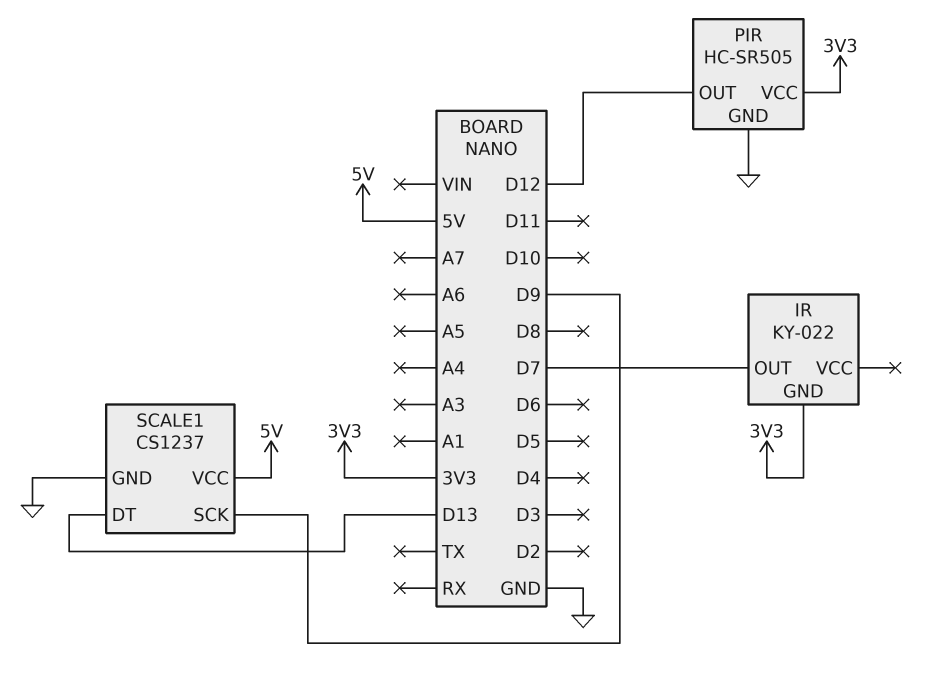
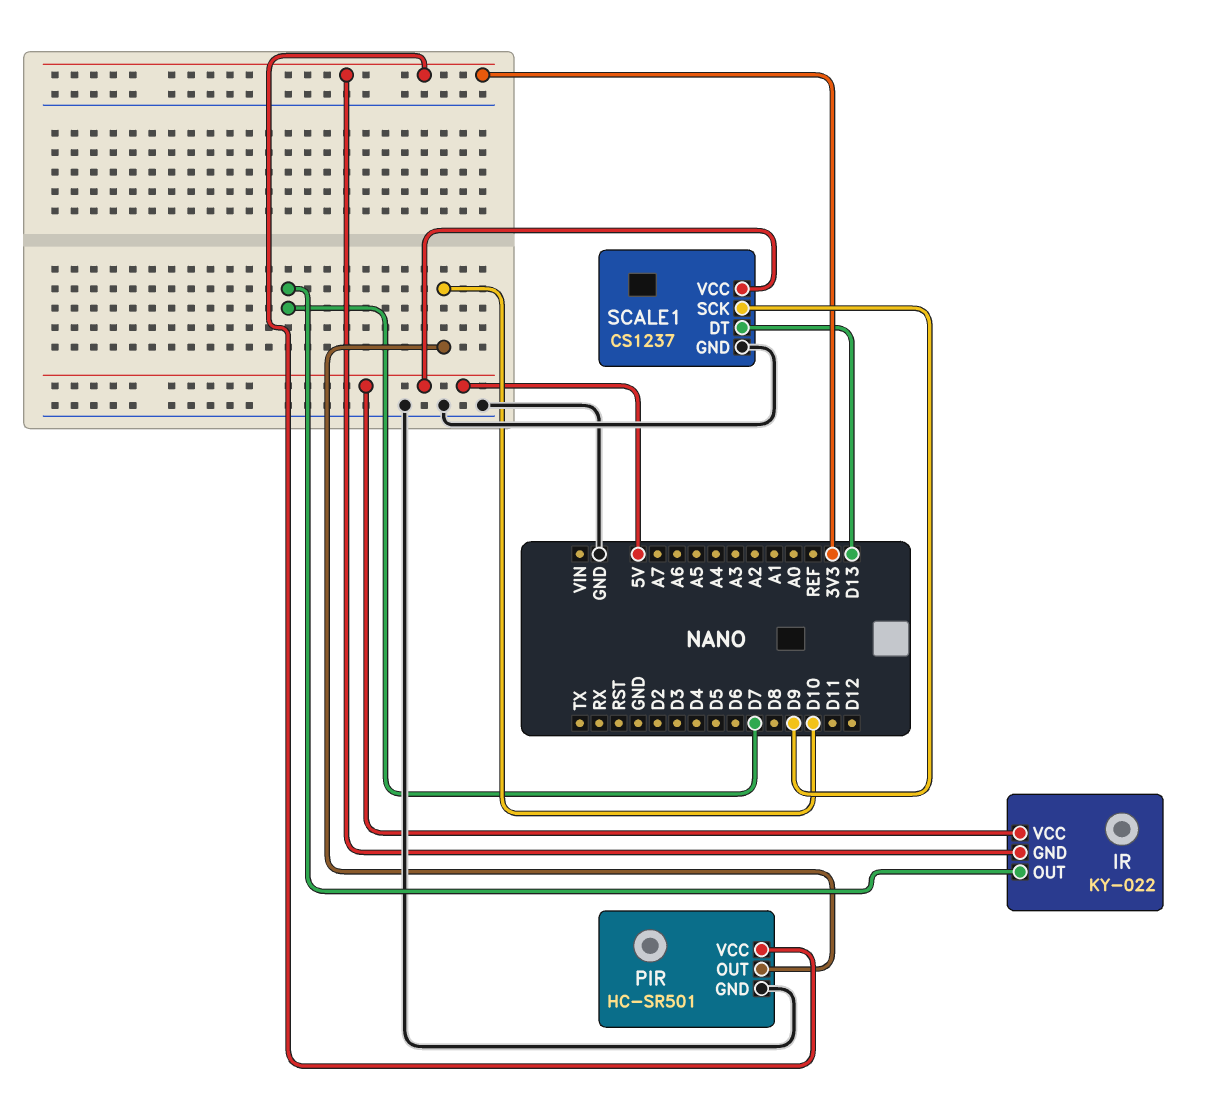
IR pin VCC: none -> 5V
PIR: HC-SR505 -> HC-SR501
PIR pin OUT: D12 -> D10

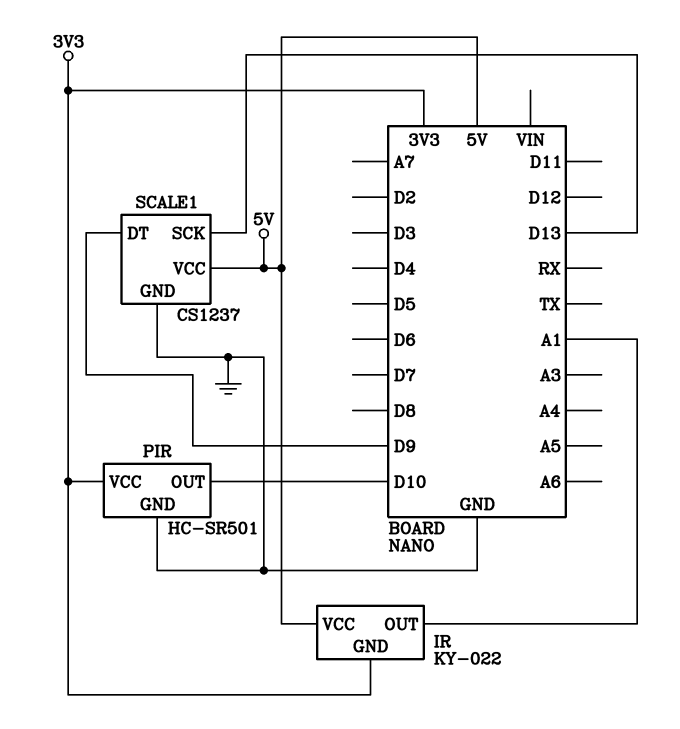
IR pin OUT: D7 -> A1
SCALE1 pin DT: D13 -> D9
SCALE1 pin SCK: D9 -> D13

